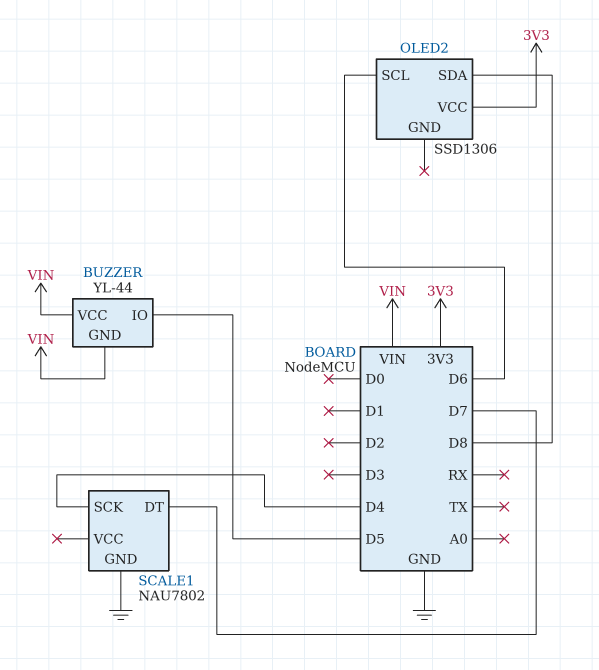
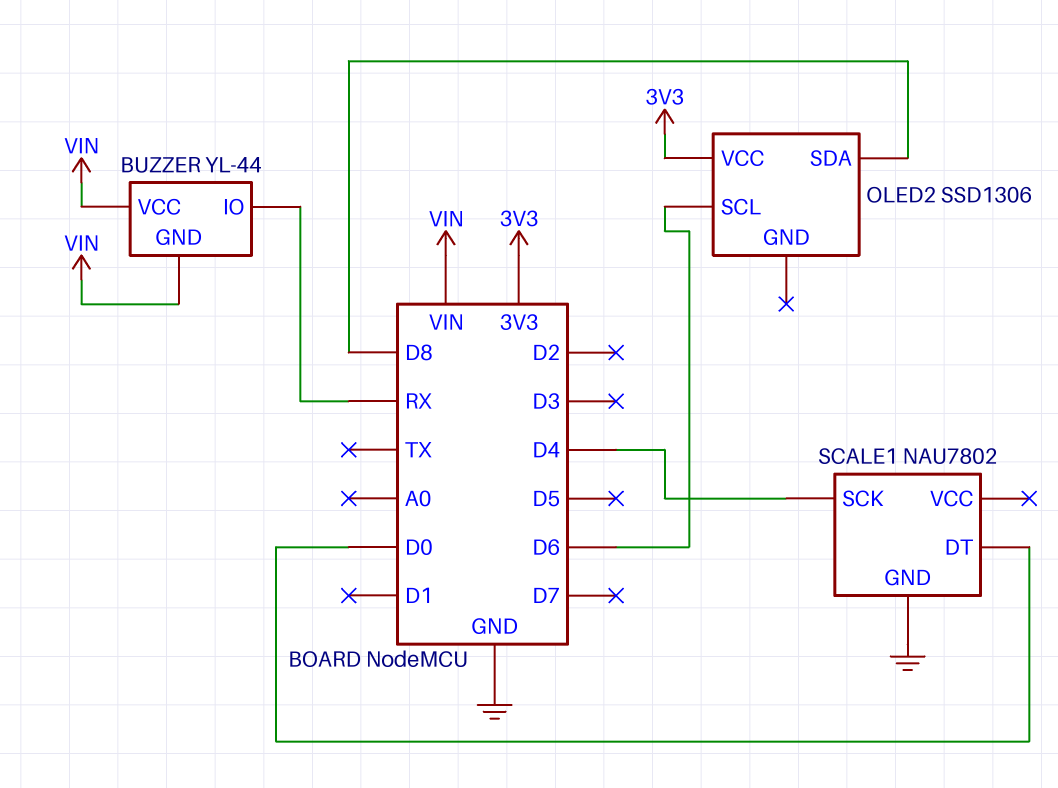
BUZZER pin IO: D5 -> RX
SCALE1 pin DT: D7 -> D0

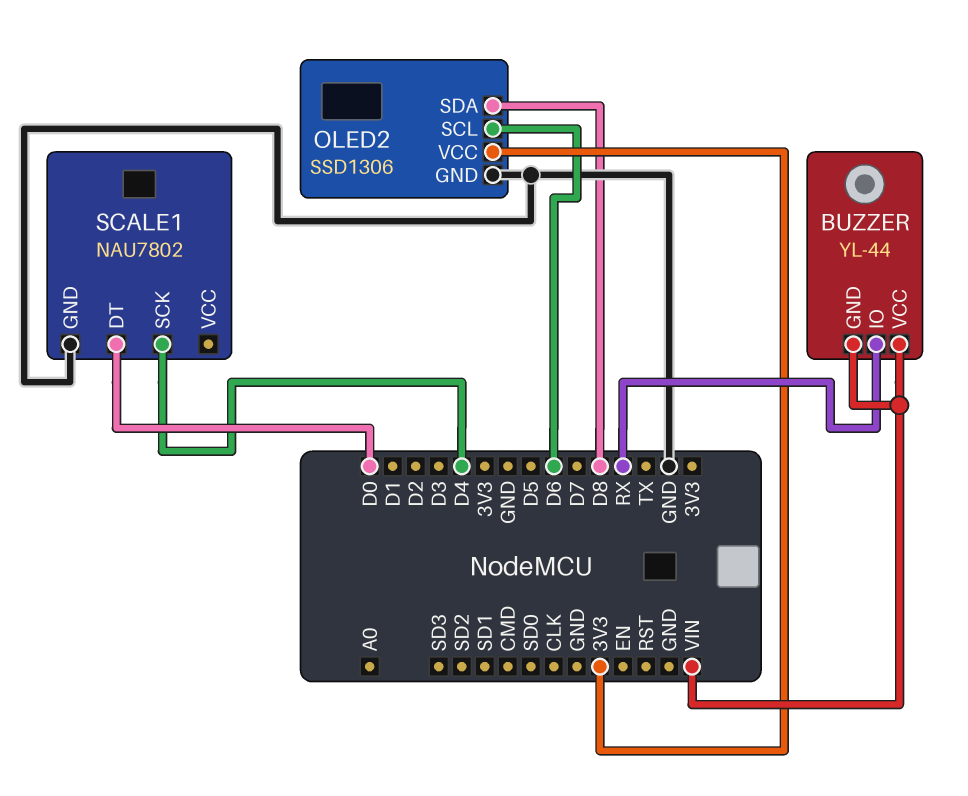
OLED2 pin GND: none -> GND

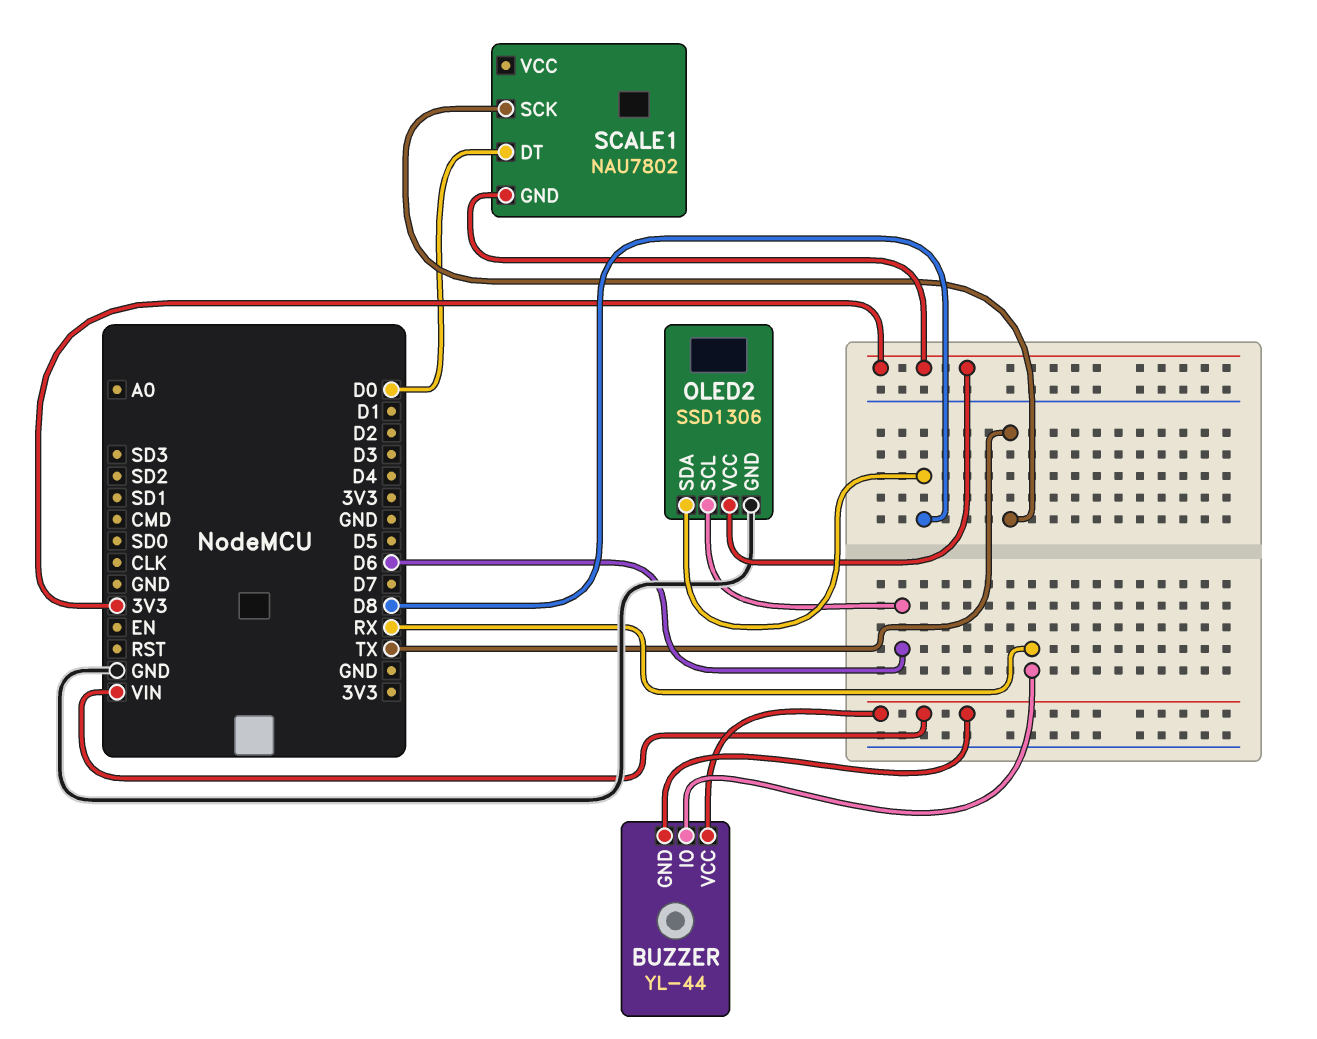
SCALE1 pin GND: GND -> 3V3
SCALE1 pin SCK: D4 -> TX

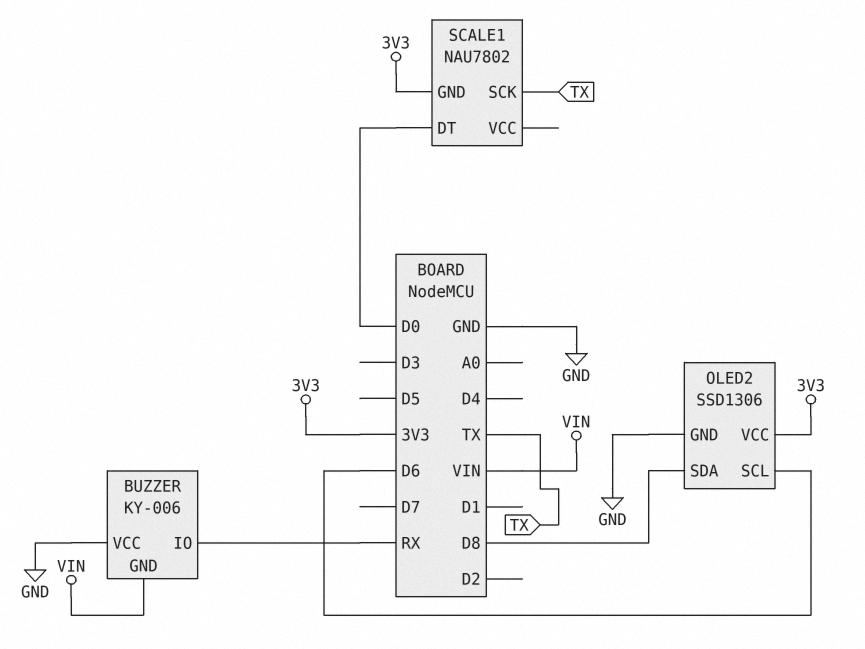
BUZZER: YL-44 -> KY-006
BUZZER pin VCC: VIN -> GND

